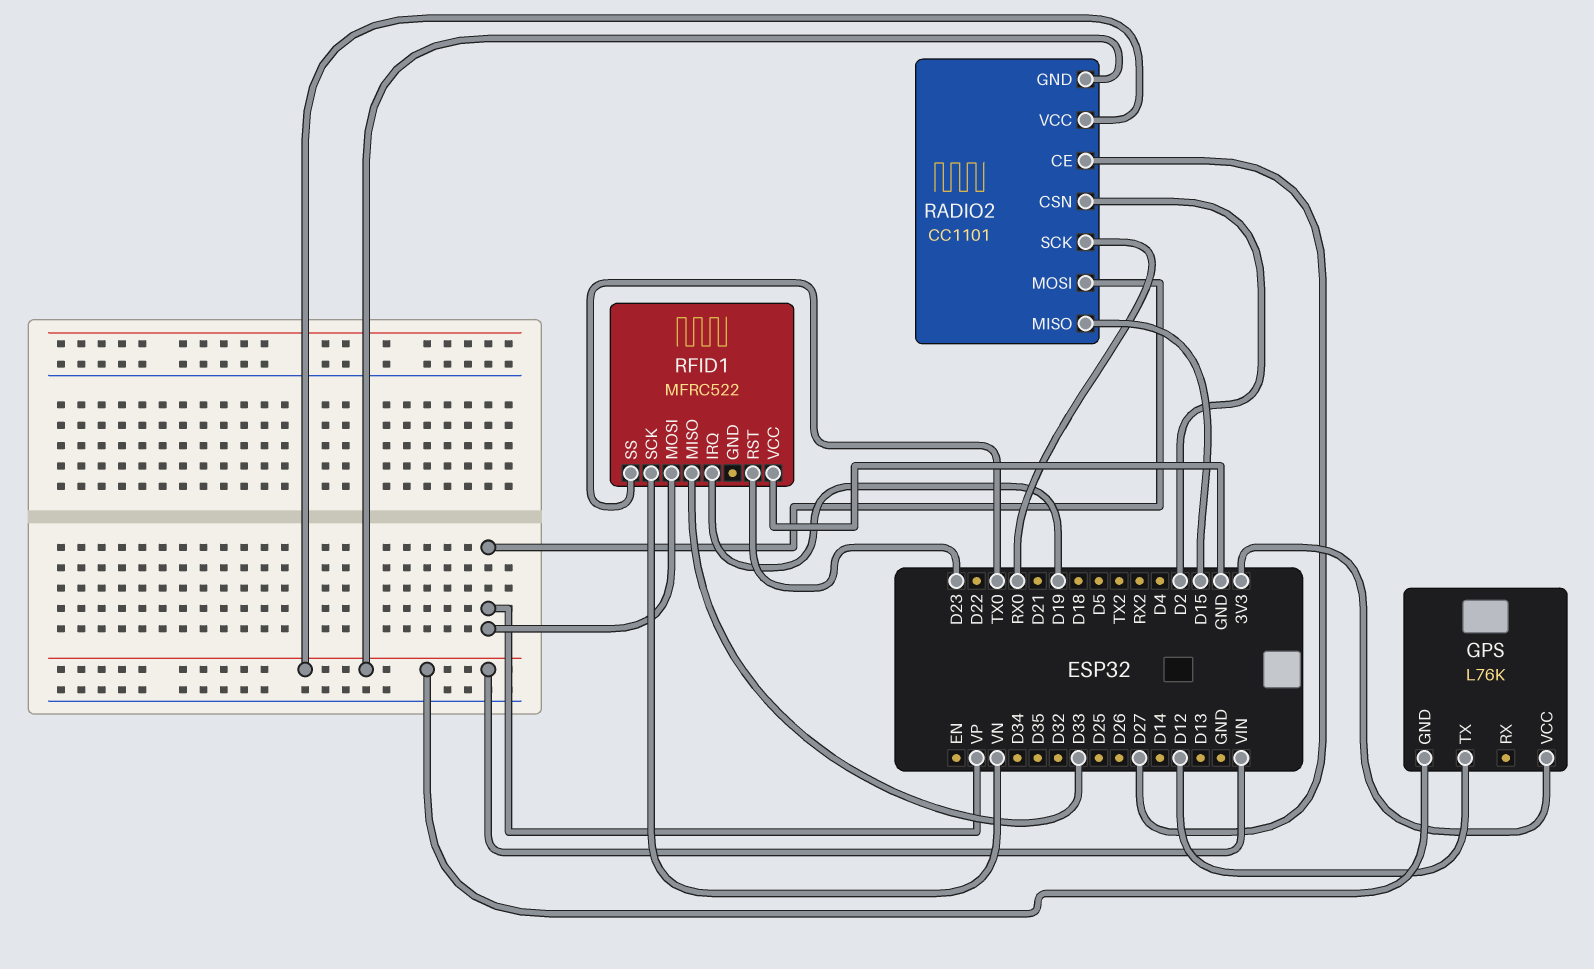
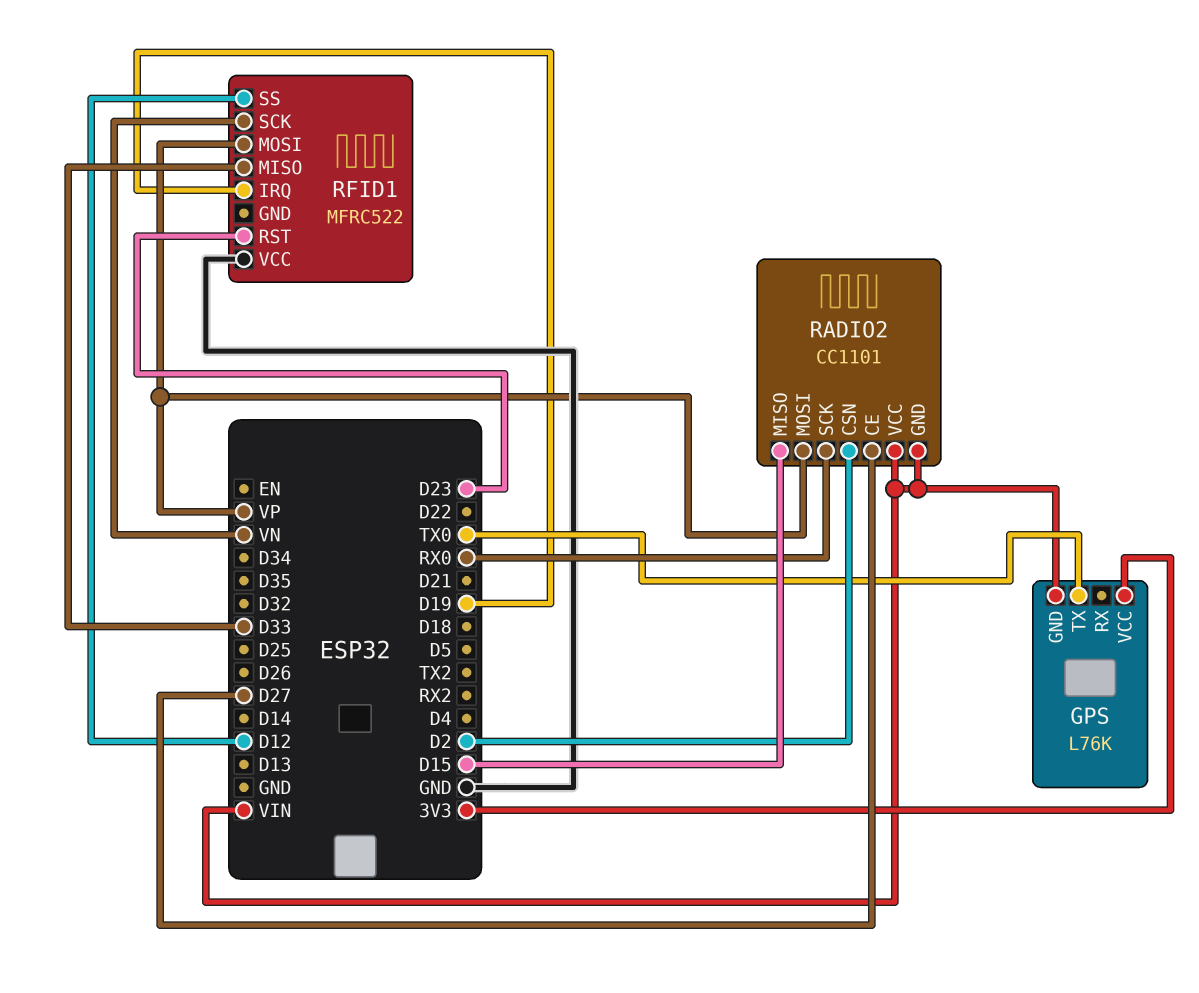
GPS pin TX: D12 -> TX0
RFID1 pin SS: TX0 -> D12

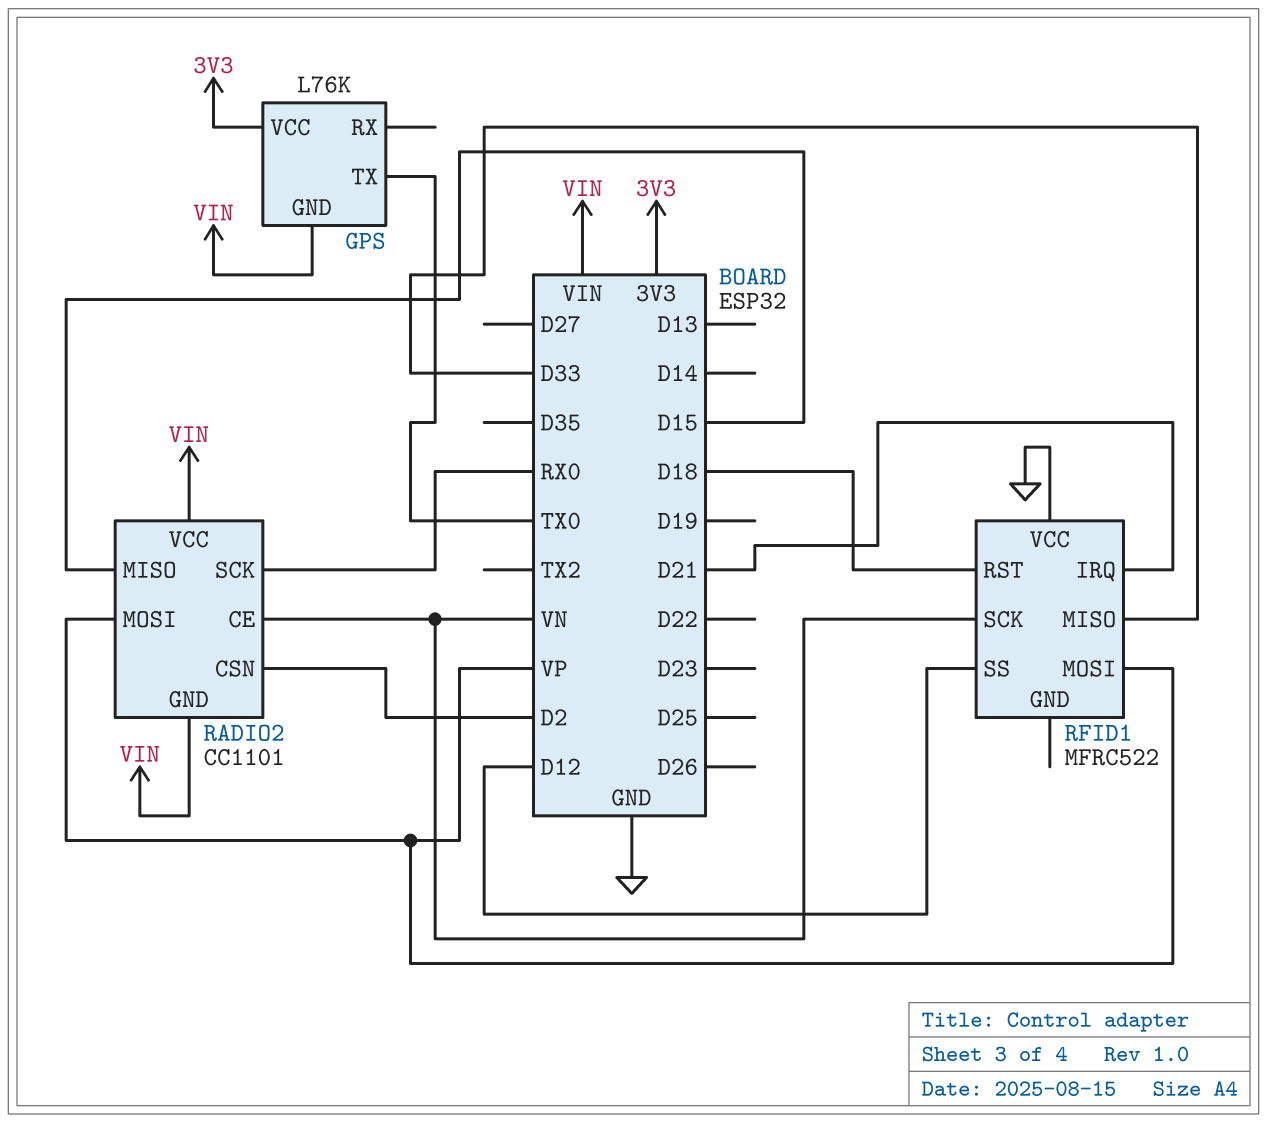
RADIO2 pin CE: D27 -> VN
RFID1 pin IRQ: D19 -> D21
RFID1 pin RST: D23 -> D18

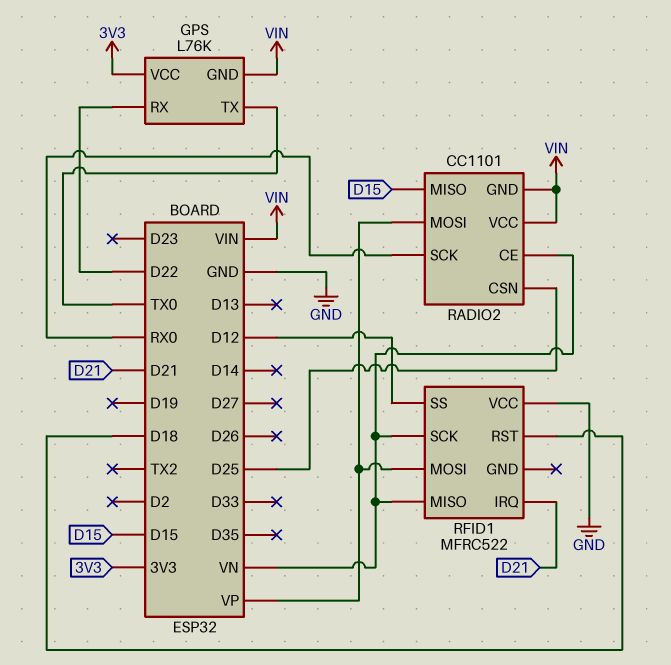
GPS pin RX: none -> D22
RADIO2 pin CSN: D2 -> D25
RFID1 pin MISO: D33 -> VN

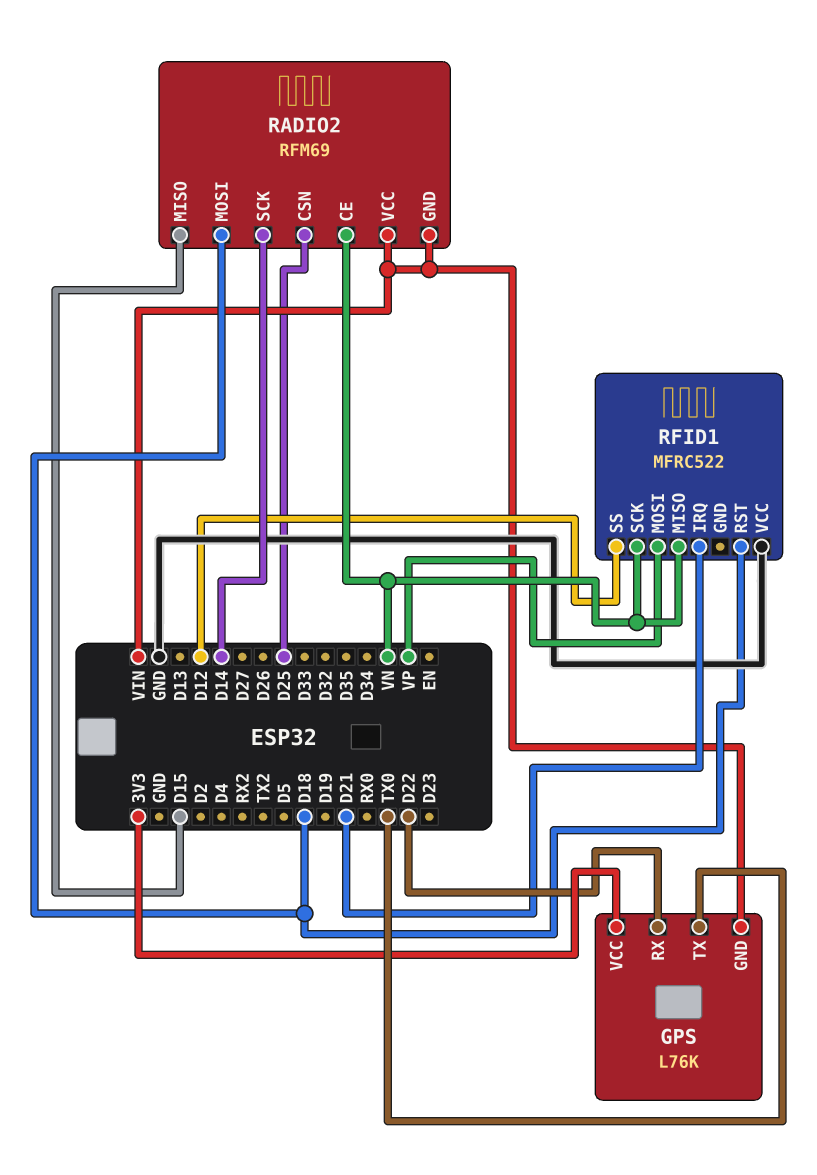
RADIO2: CC1101 -> RFM69
RADIO2 pin MOSI: VP -> D18
RADIO2 pin SCK: RX0 -> D14

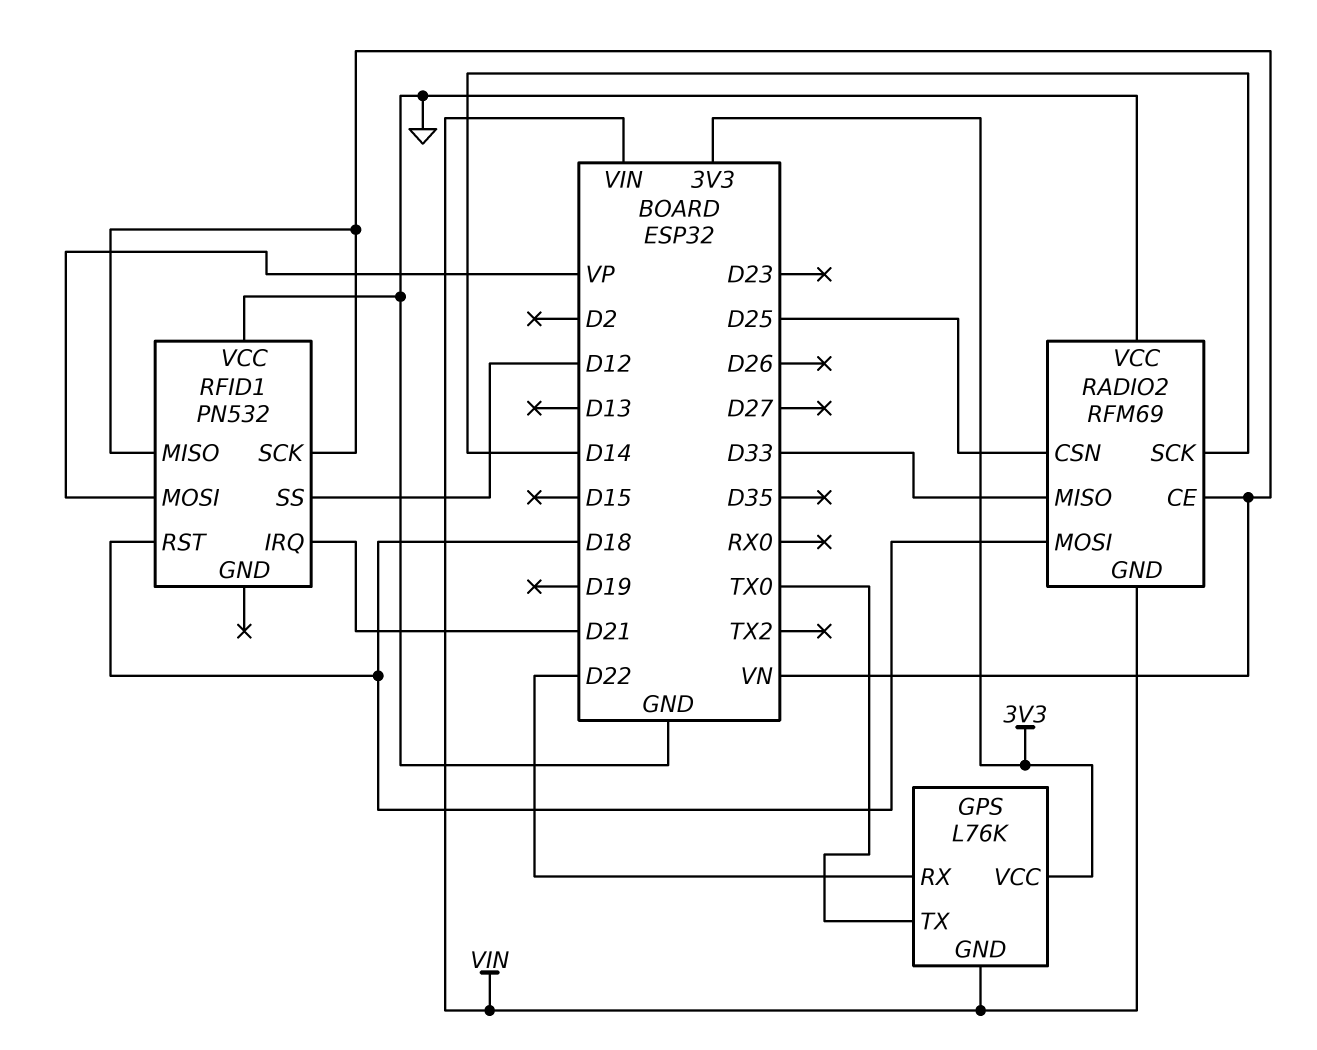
RADIO2 pin MISO: D15 -> D33
RADIO2 pin VCC: VIN -> GND
RFID1: MFRC522 -> PN532

